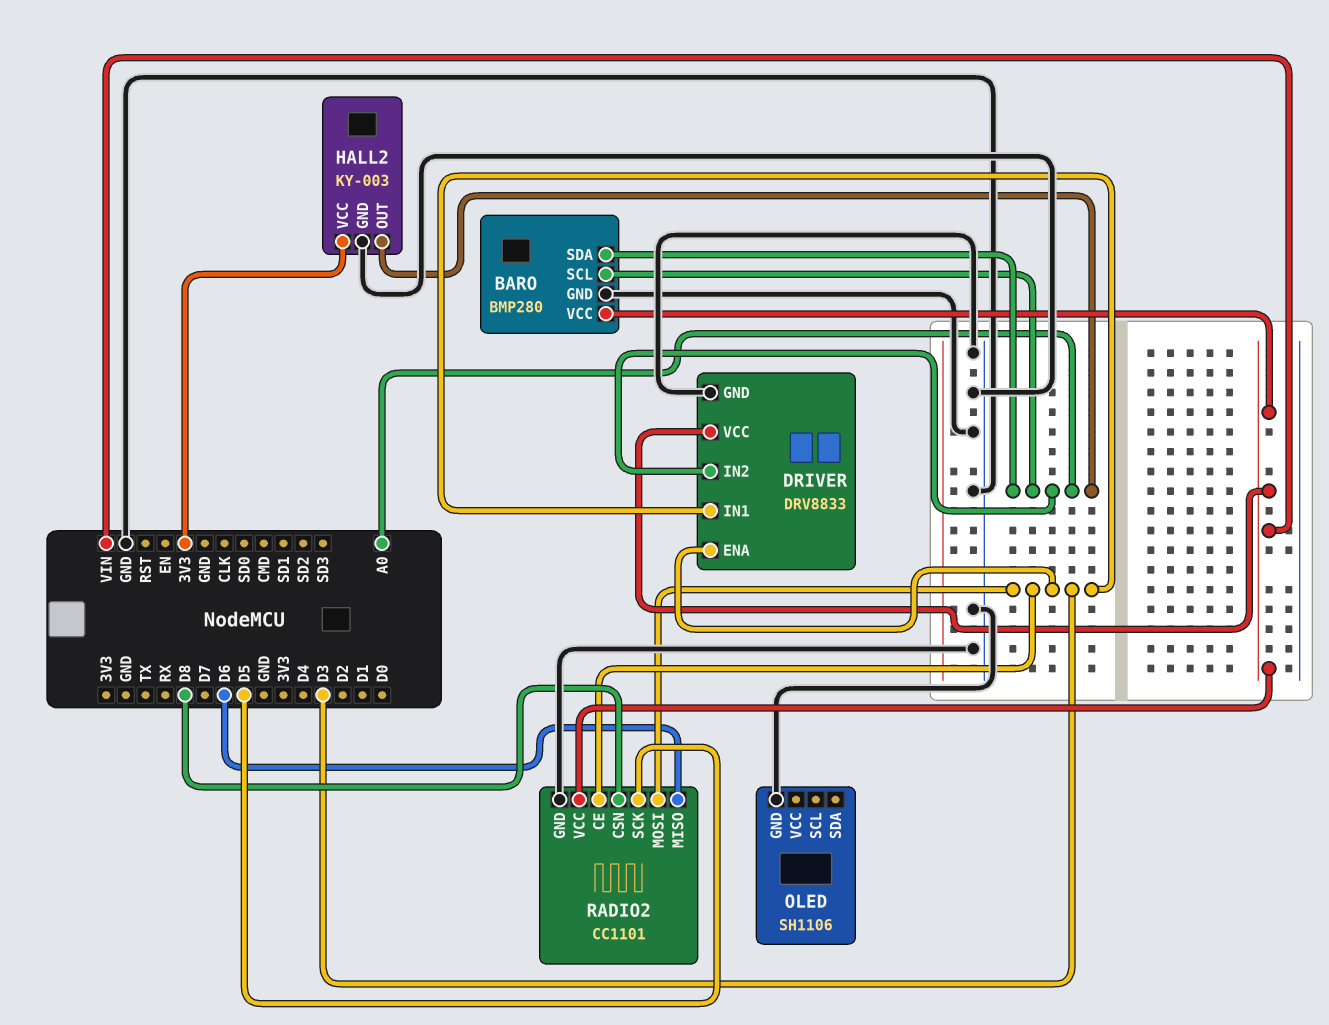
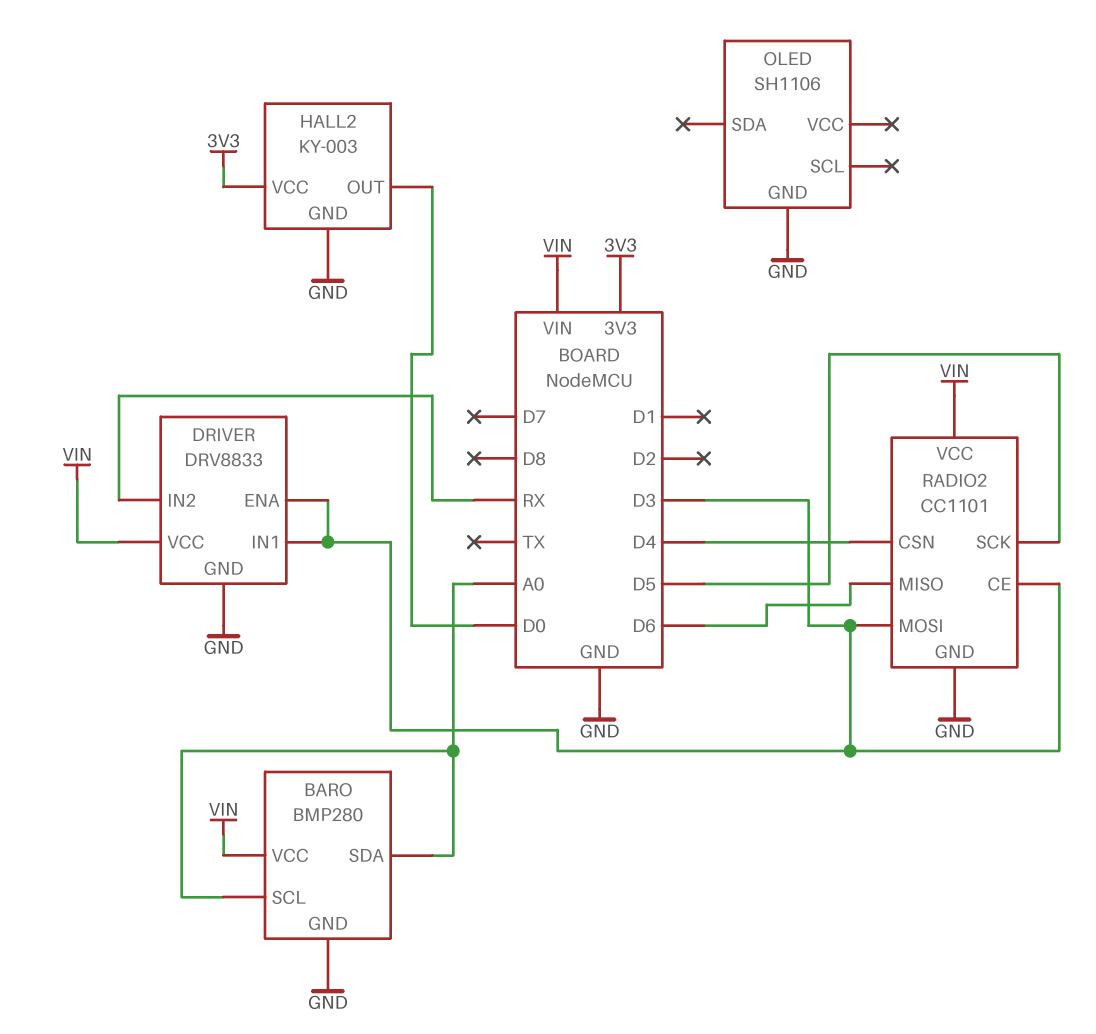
DRIVER pin IN2: A0 -> RX
HALL2 pin OUT: A0 -> D0
RADIO2 pin CSN: D8 -> D4

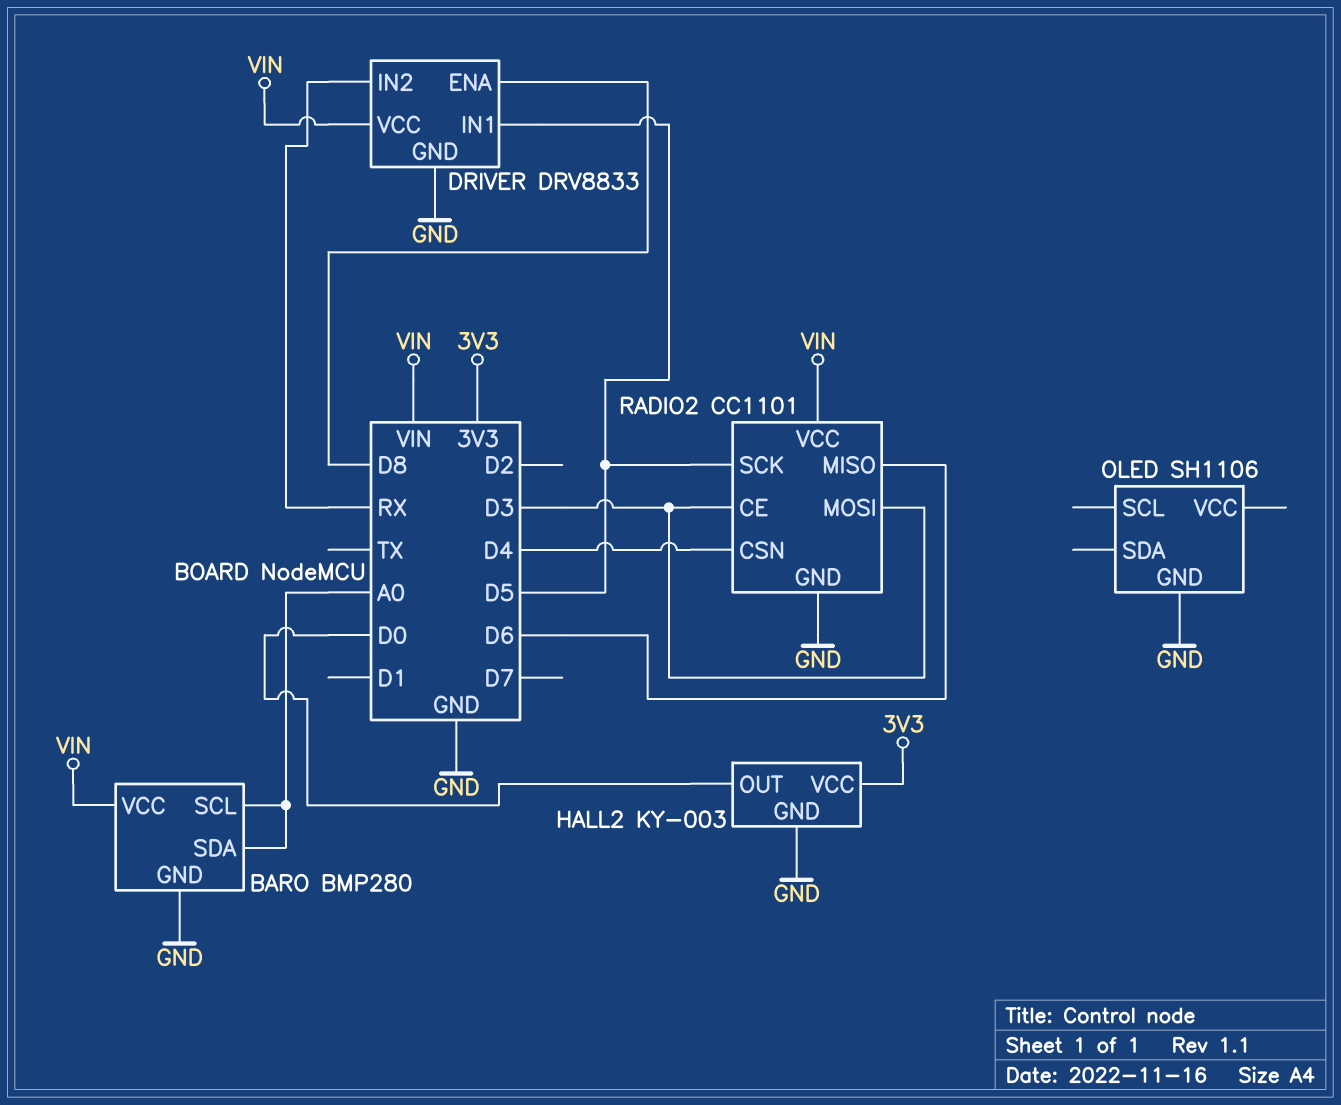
DRIVER pin ENA: D3 -> D8
DRIVER pin IN1: D3 -> D5

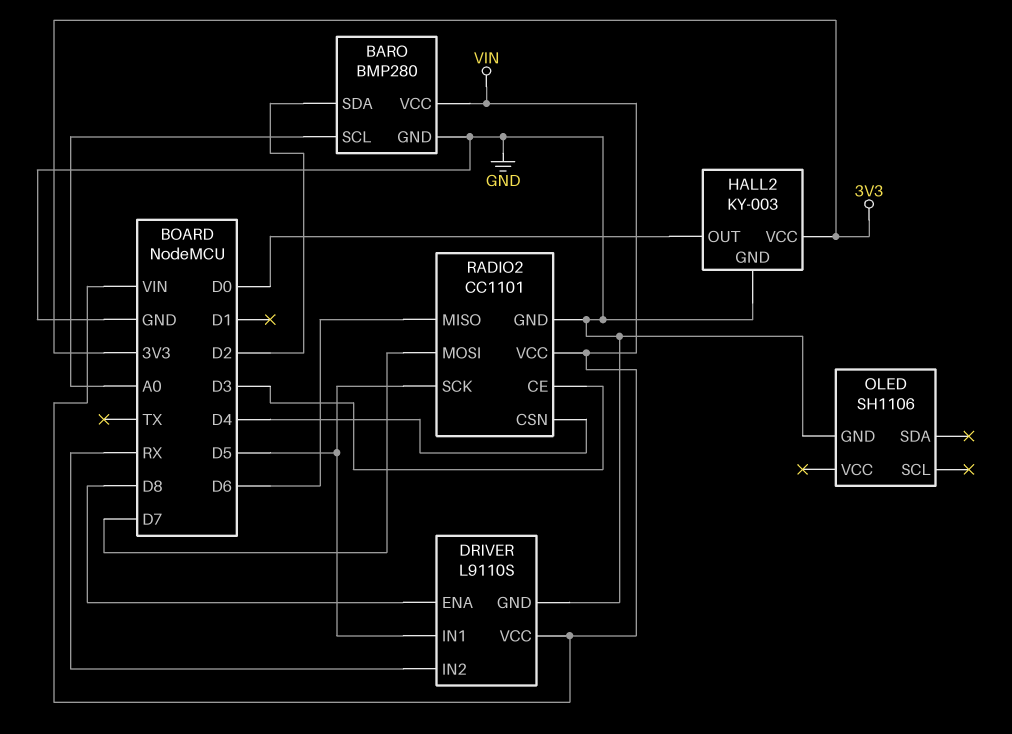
BARO pin SDA: A0 -> D2
DRIVER: DRV8833 -> L9110S
RADIO2 pin MOSI: D3 -> D7

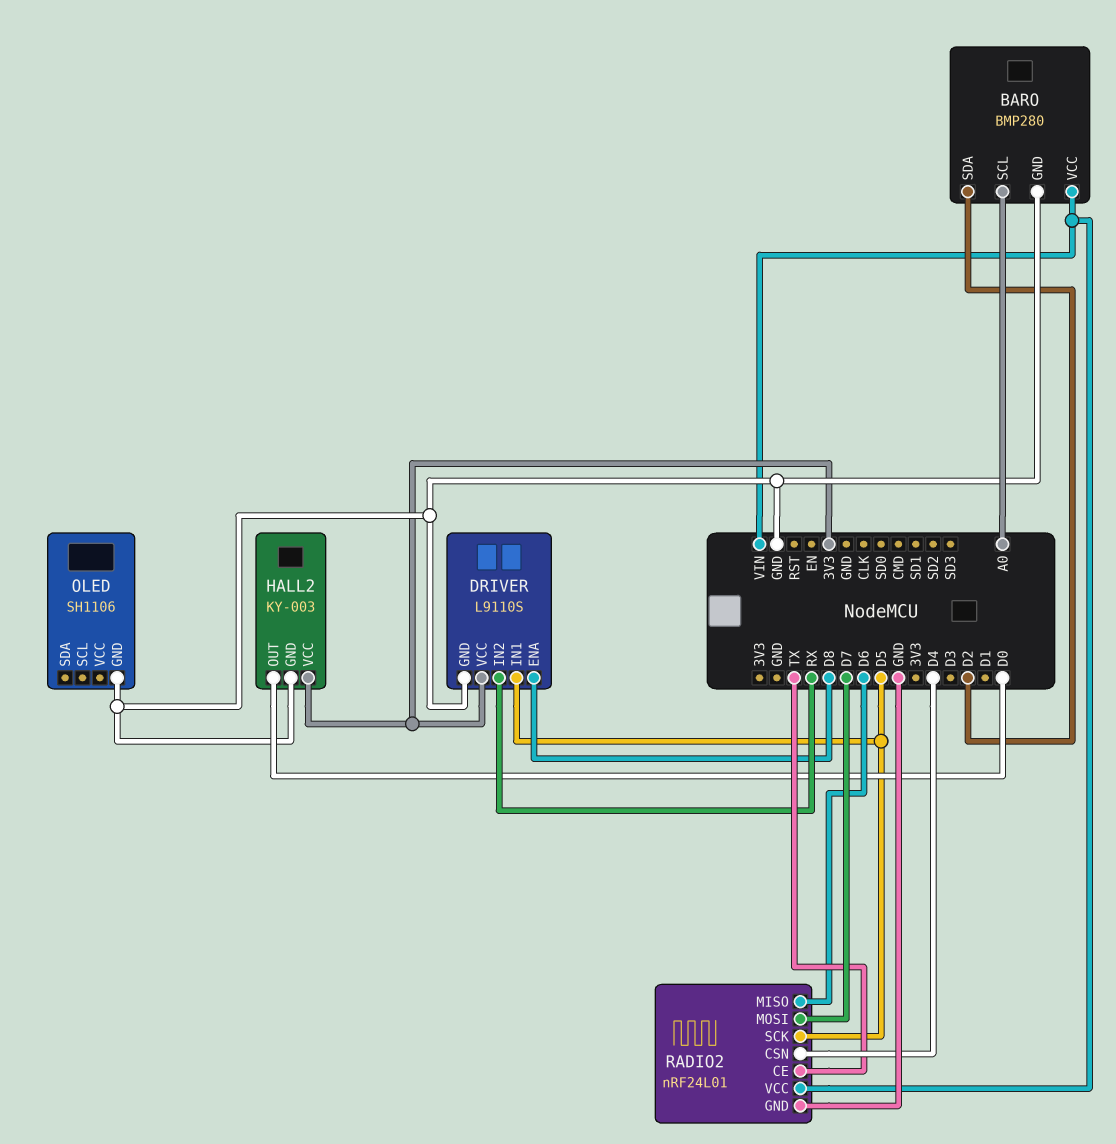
DRIVER pin VCC: VIN -> 3V3
RADIO2: CC1101 -> nRF24L01
RADIO2 pin CE: D3 -> TX

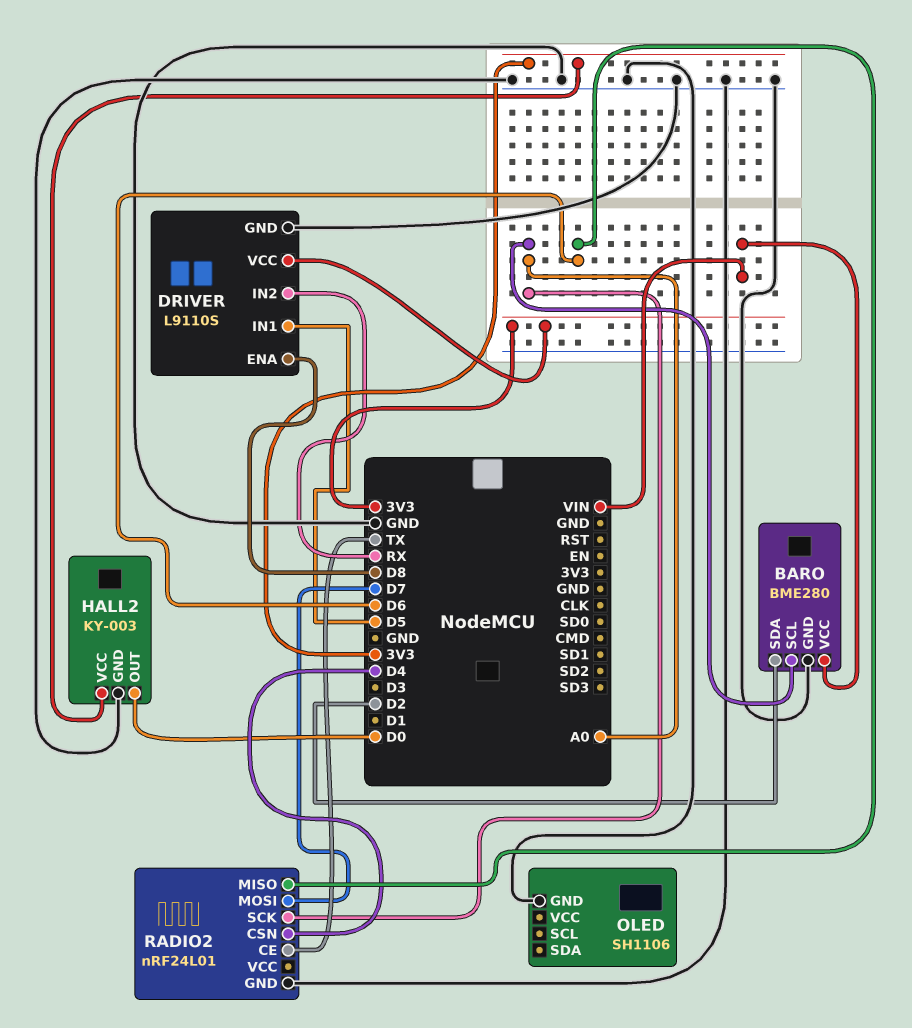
BARO: BMP280 -> BME280
RADIO2 pin SCK: D5 -> A0
RADIO2 pin VCC: VIN -> none

